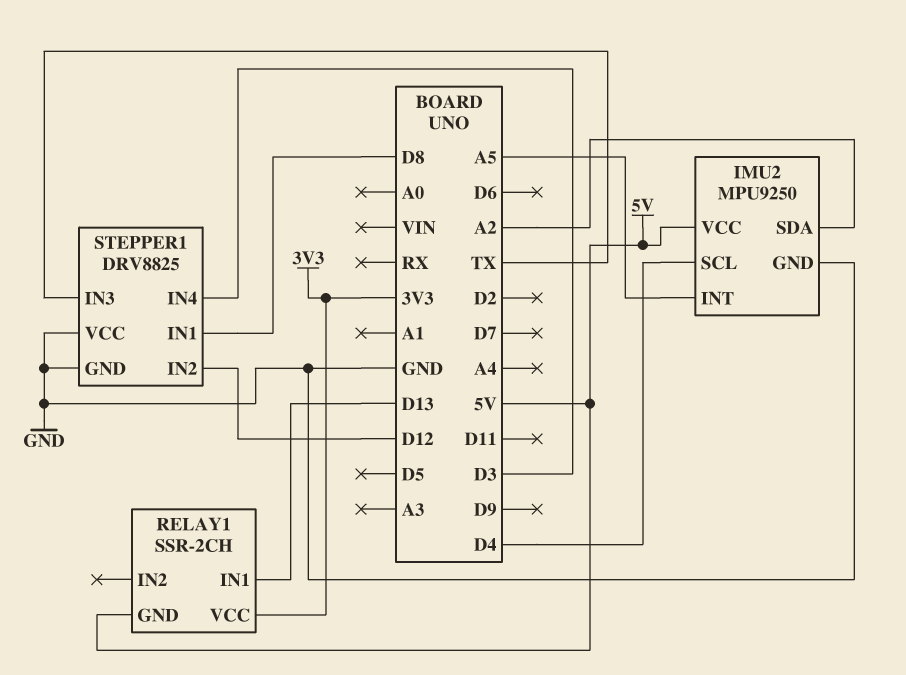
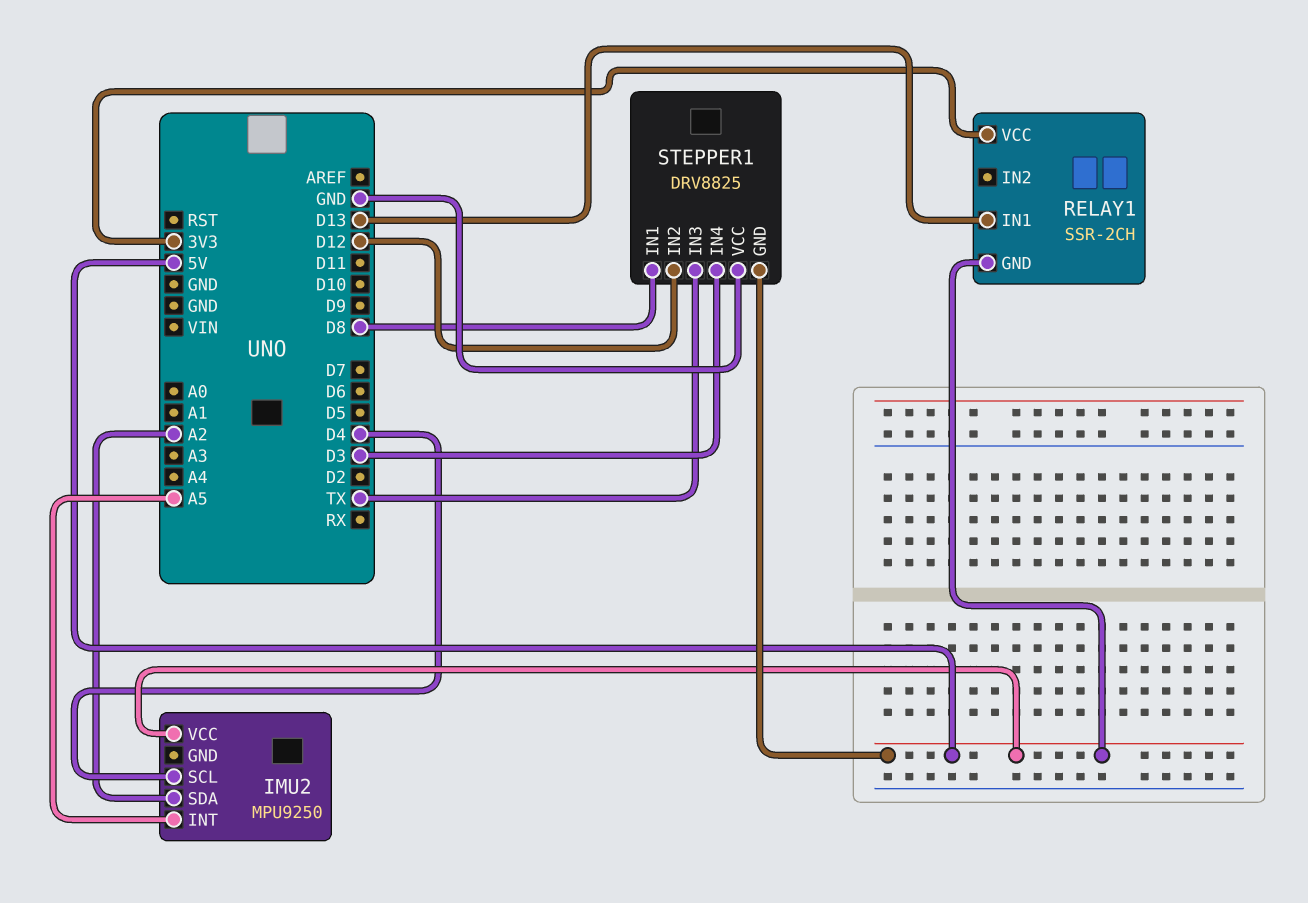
IMU2 pin GND: GND -> none
STEPPER1 pin GND: GND -> 5V

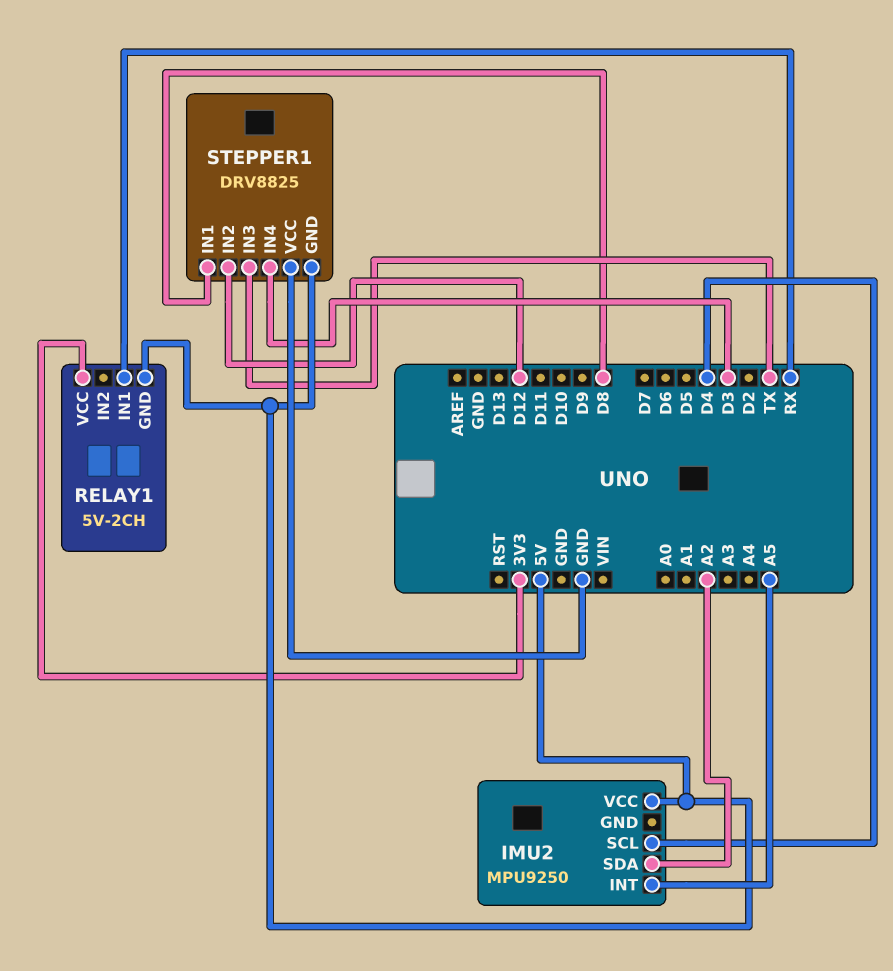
RELAY1: SSR-2CH -> 5V-2CH
RELAY1 pin IN1: D13 -> RX

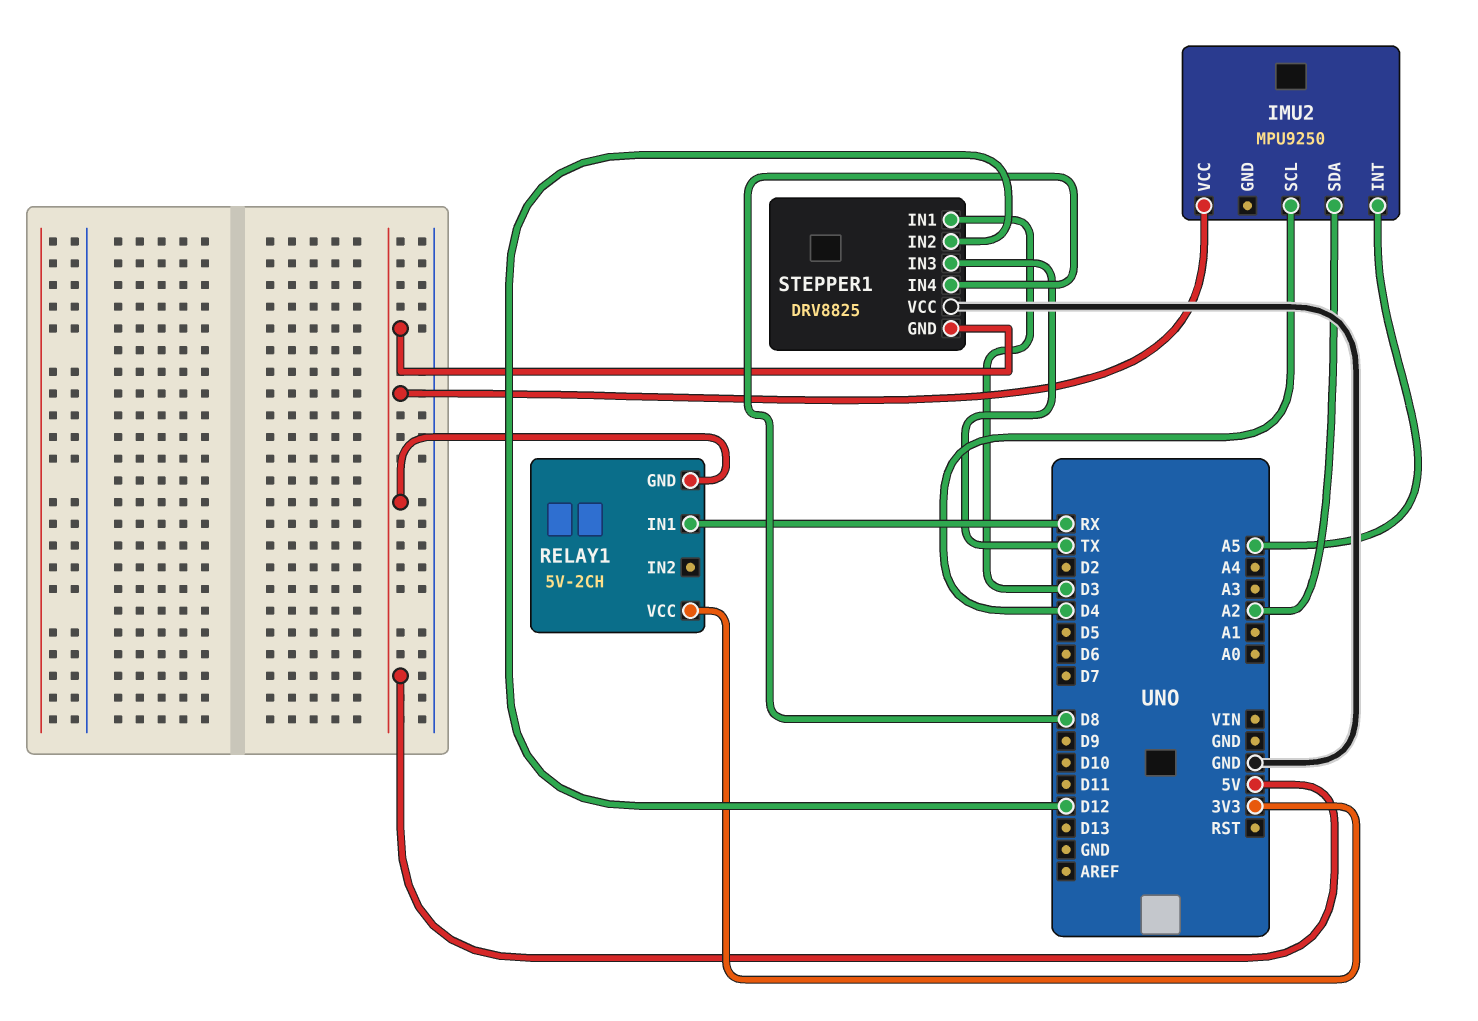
STEPPER1 pin IN1: D8 -> D3
STEPPER1 pin IN4: D3 -> D8

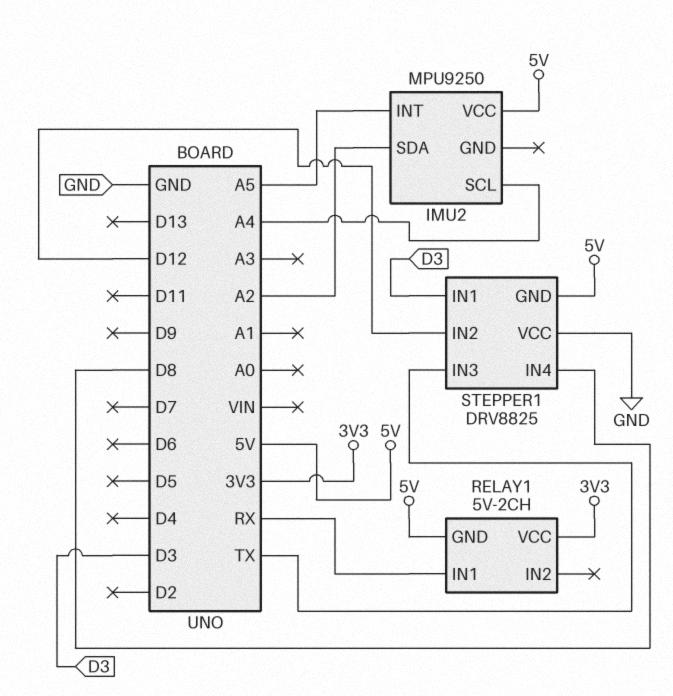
IMU2 pin SCL: D4 -> A4

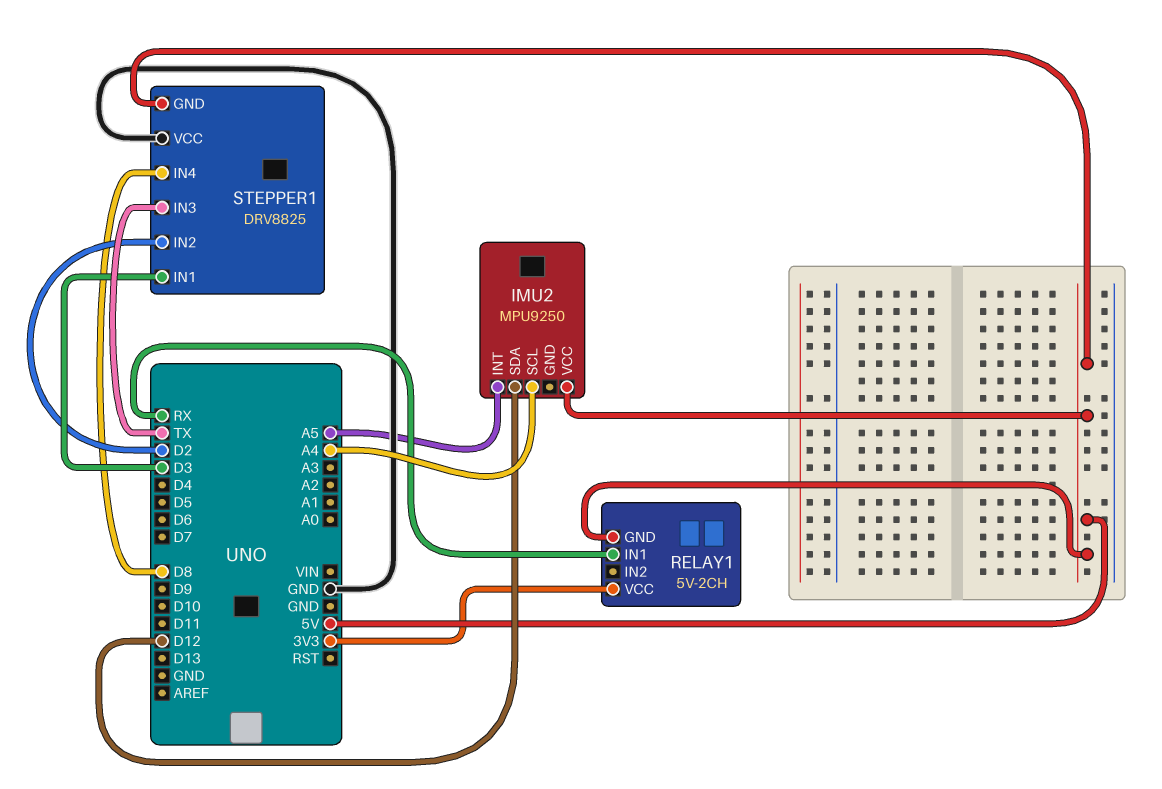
IMU2 pin SDA: A2 -> D12
STEPPER1 pin IN2: D12 -> D2

